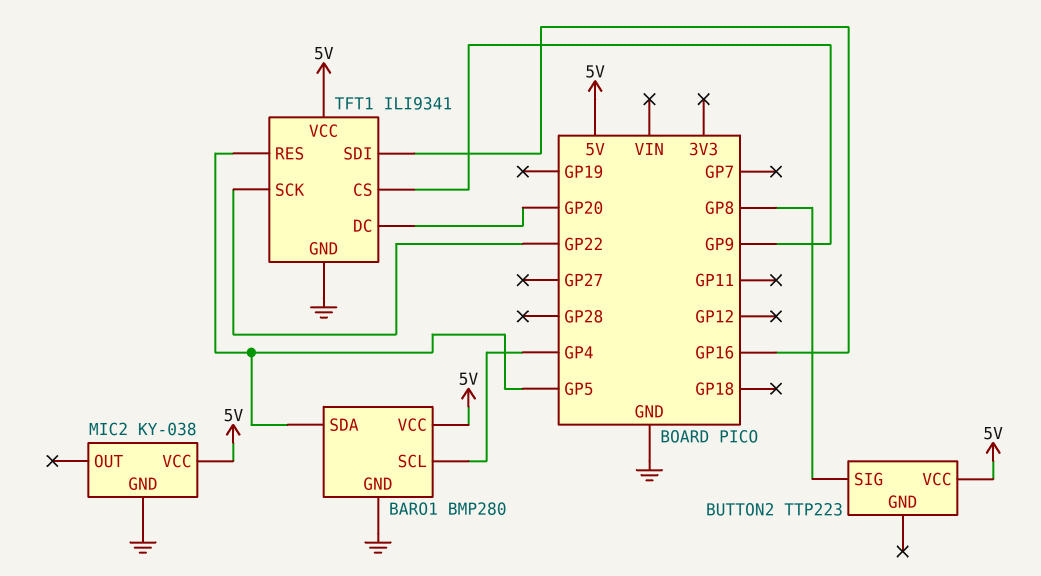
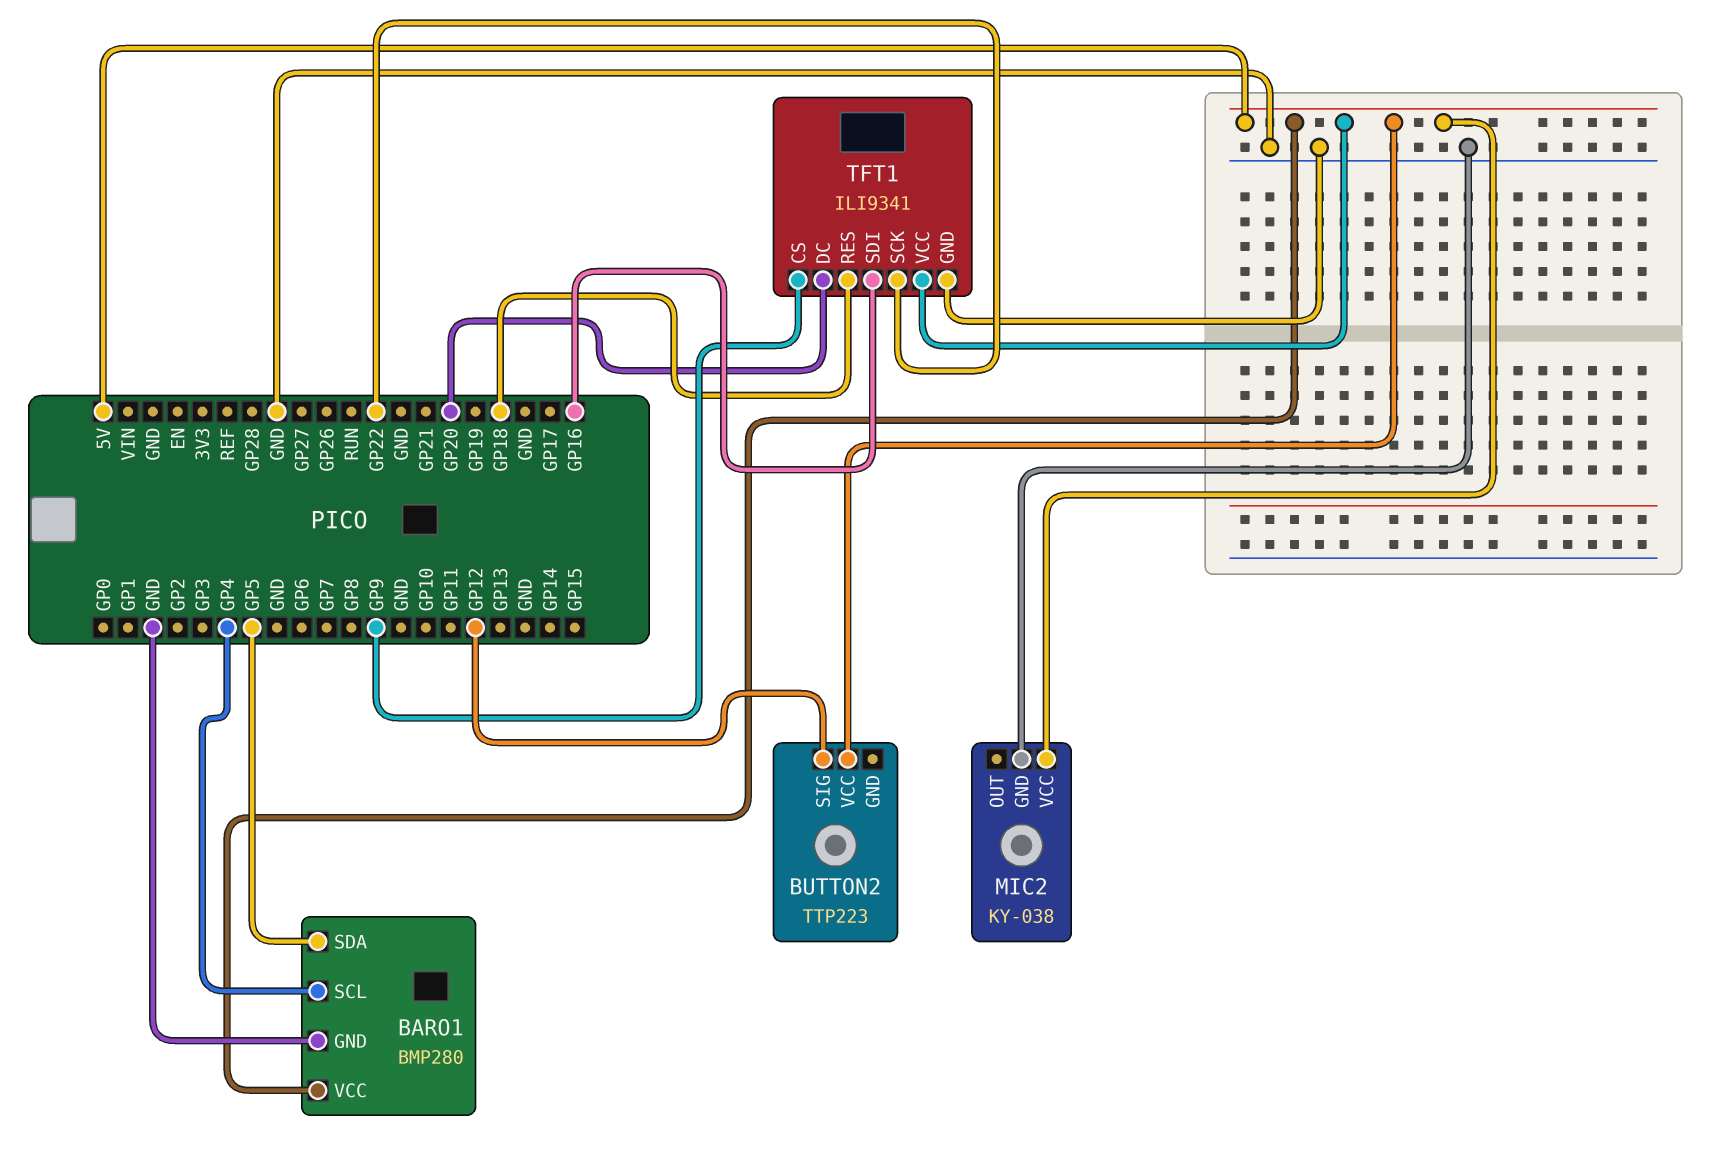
BUTTON2 pin SIG: GP8 -> GP12
TFT1 pin RES: GP5 -> GP18

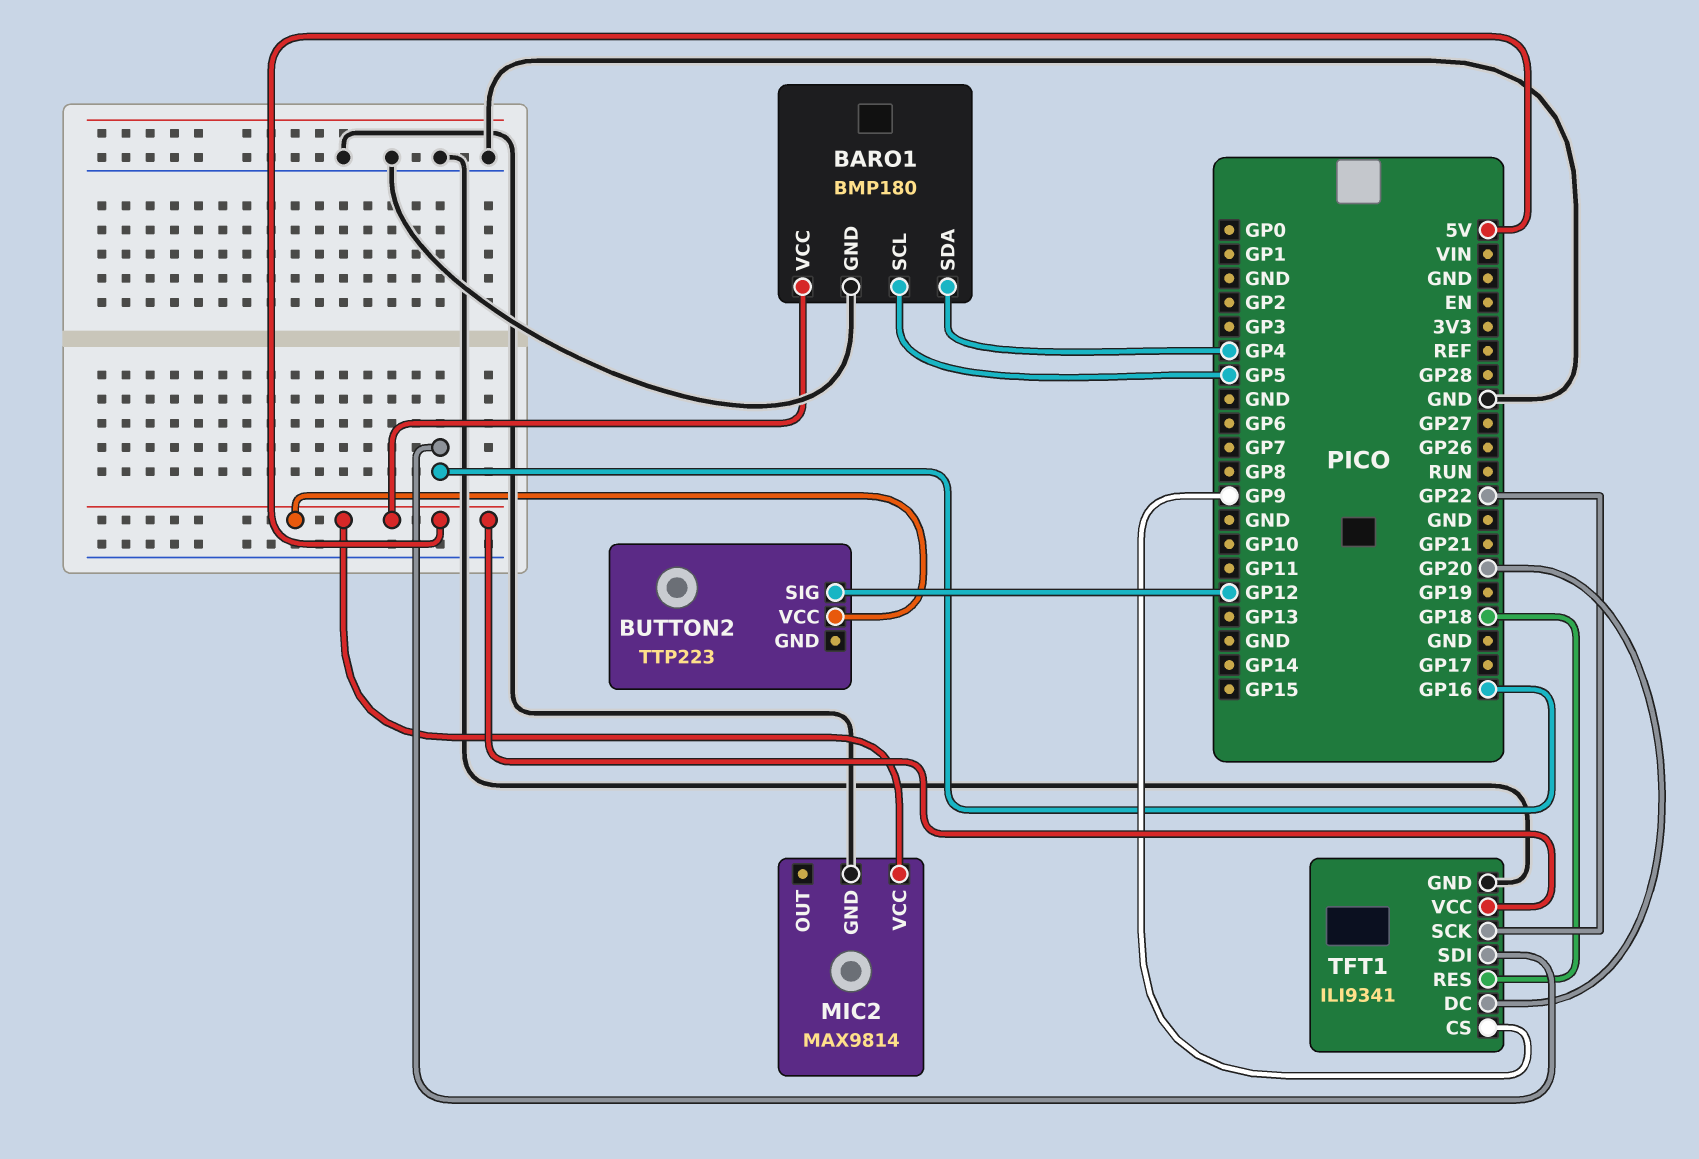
BARO1: BMP280 -> BMP180
BARO1 pin SCL: GP4 -> GP5
BARO1 pin SDA: GP5 -> GP4
MIC2: KY-038 -> MAX9814

